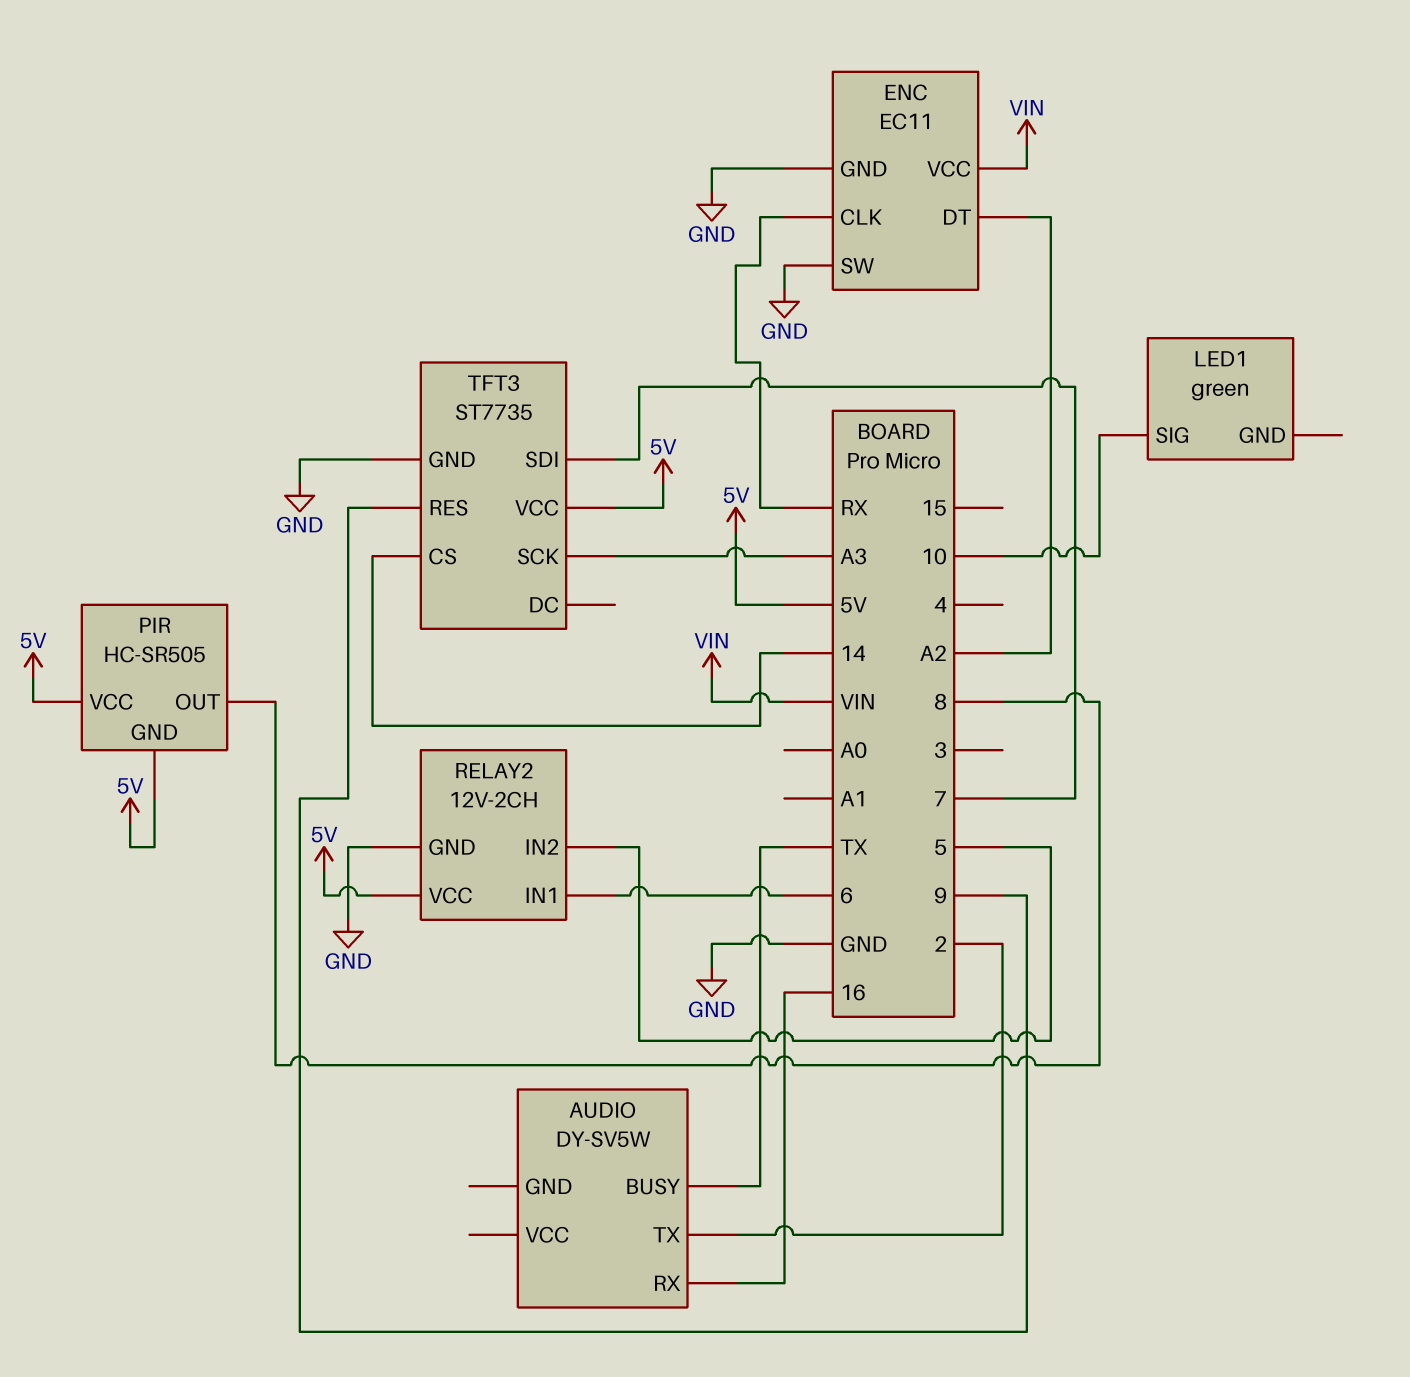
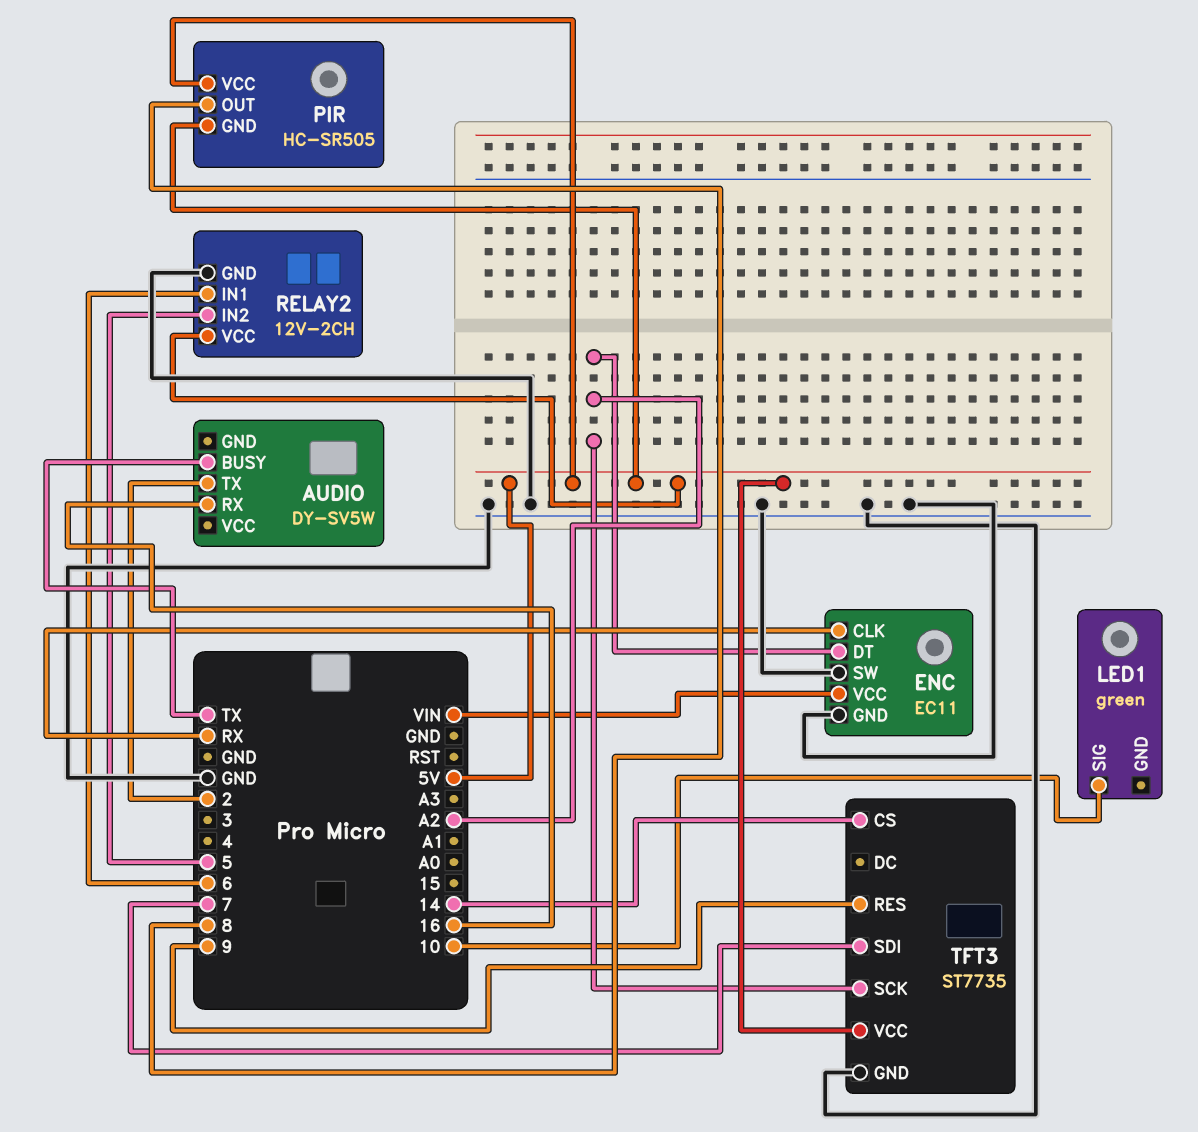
TFT3 pin SCK: A3 -> A2

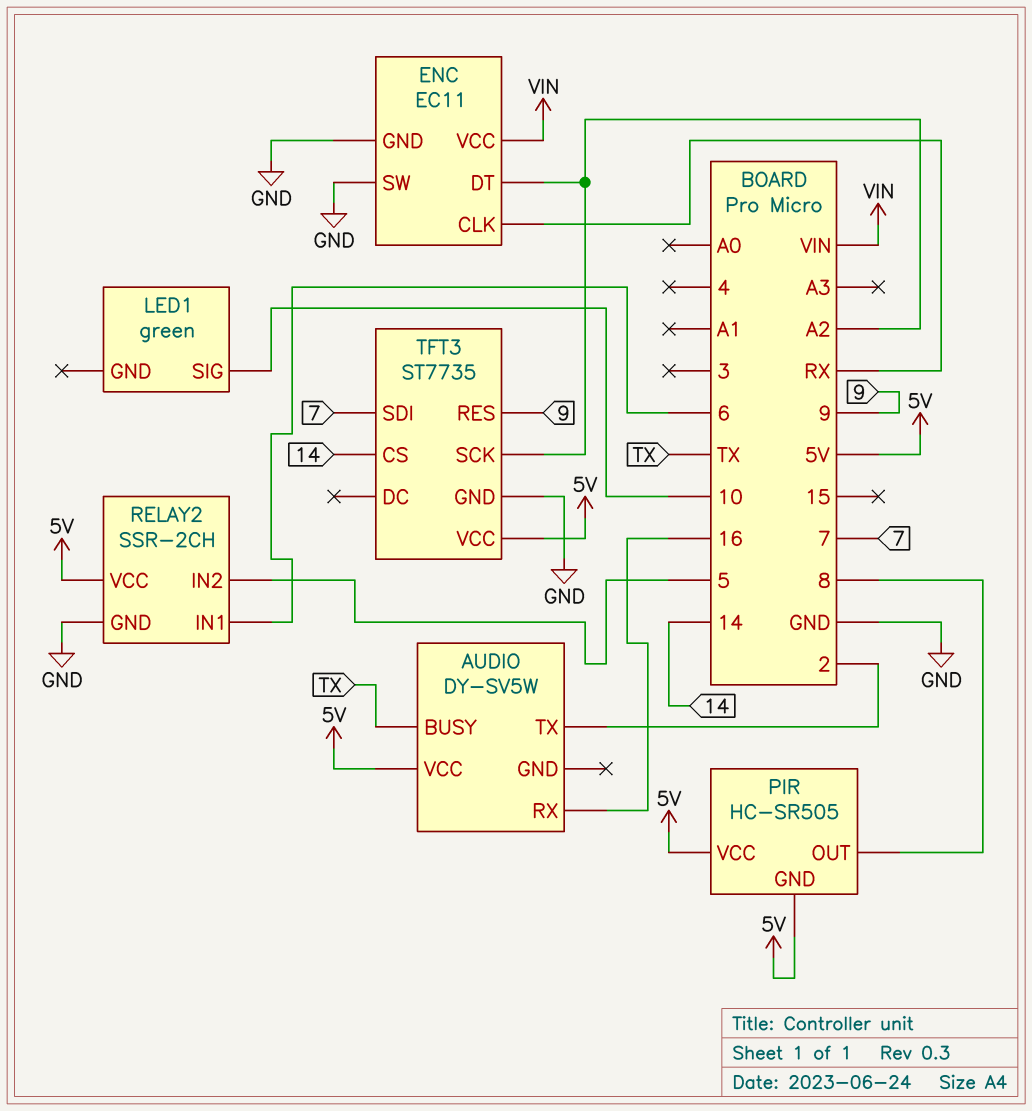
AUDIO pin VCC: none -> 5V
RELAY2: 12V-2CH -> SSR-2CH

